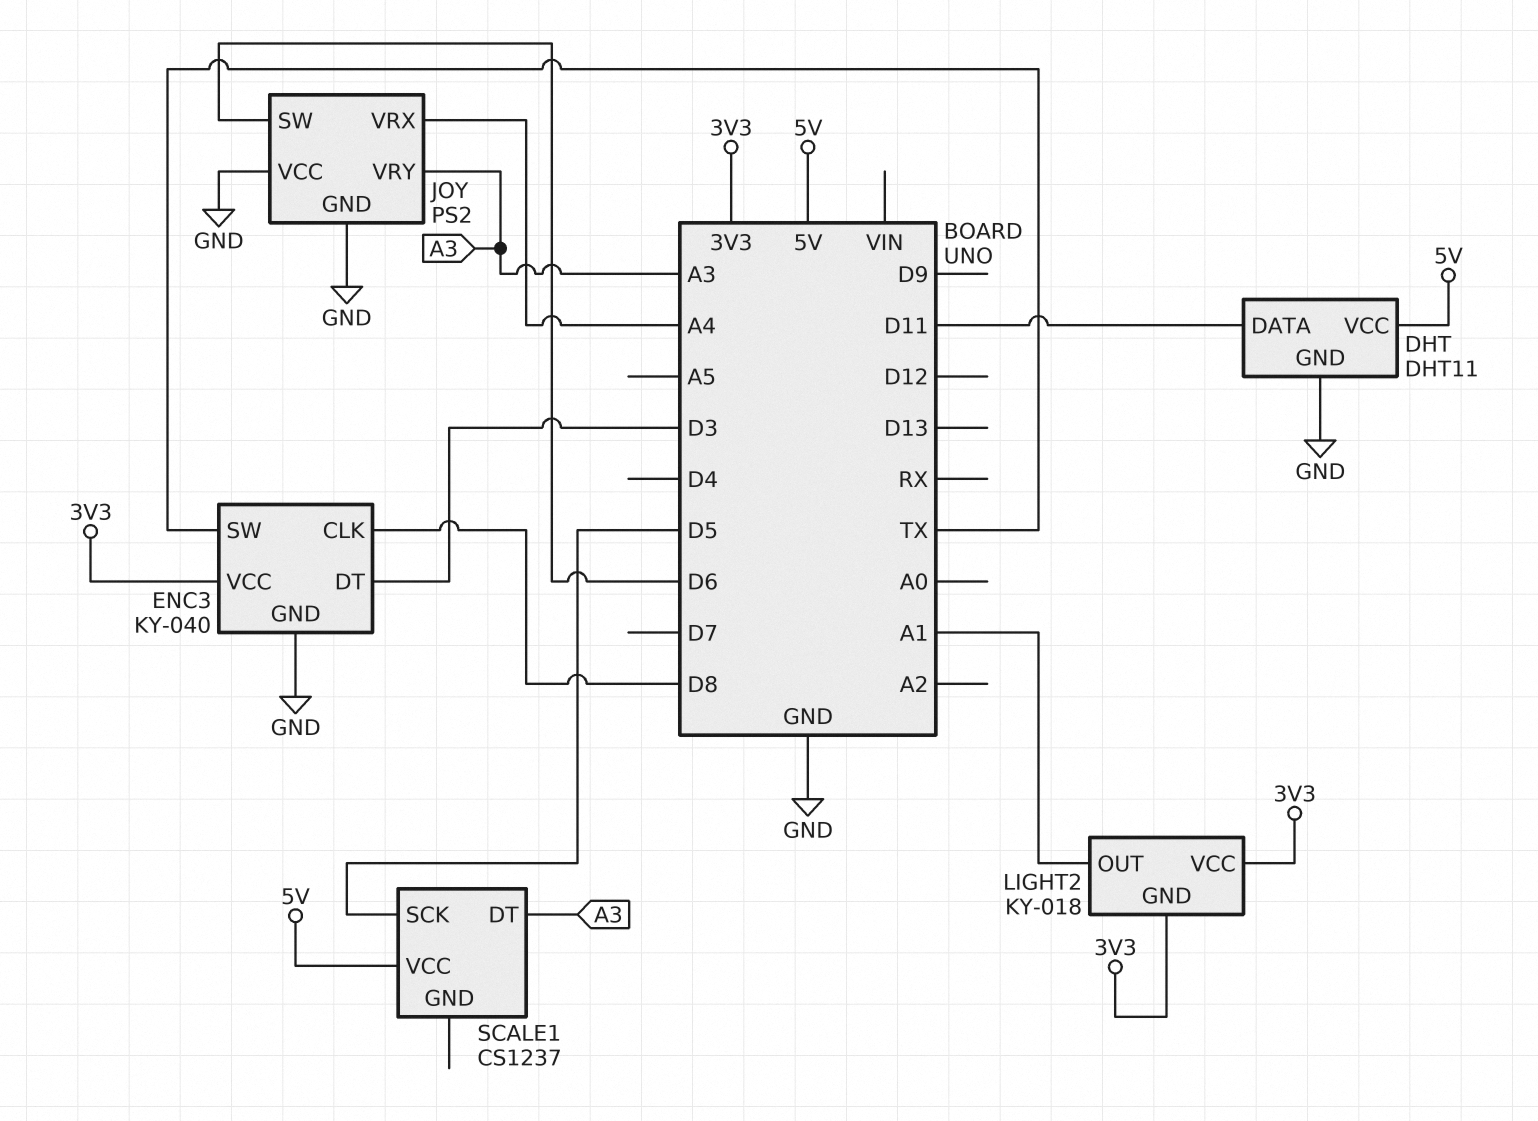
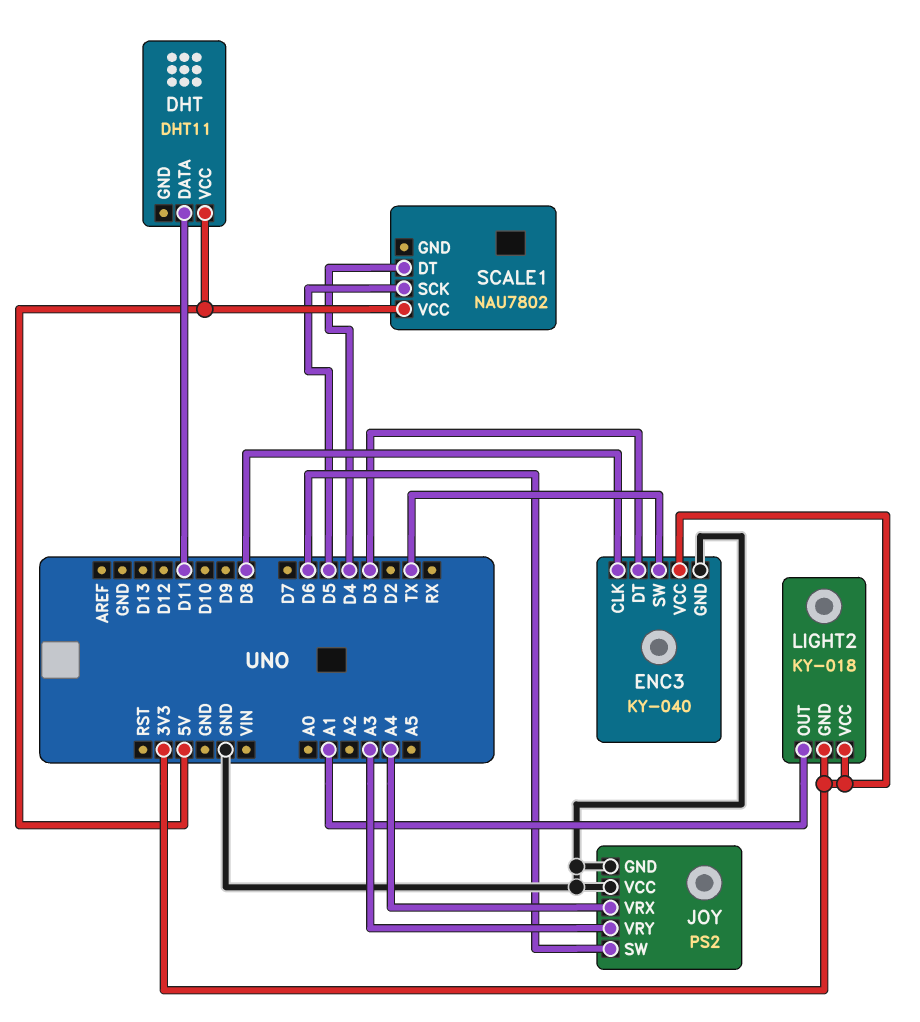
DHT pin GND: GND -> none
SCALE1: CS1237 -> NAU7802
SCALE1 pin DT: A3 -> D4

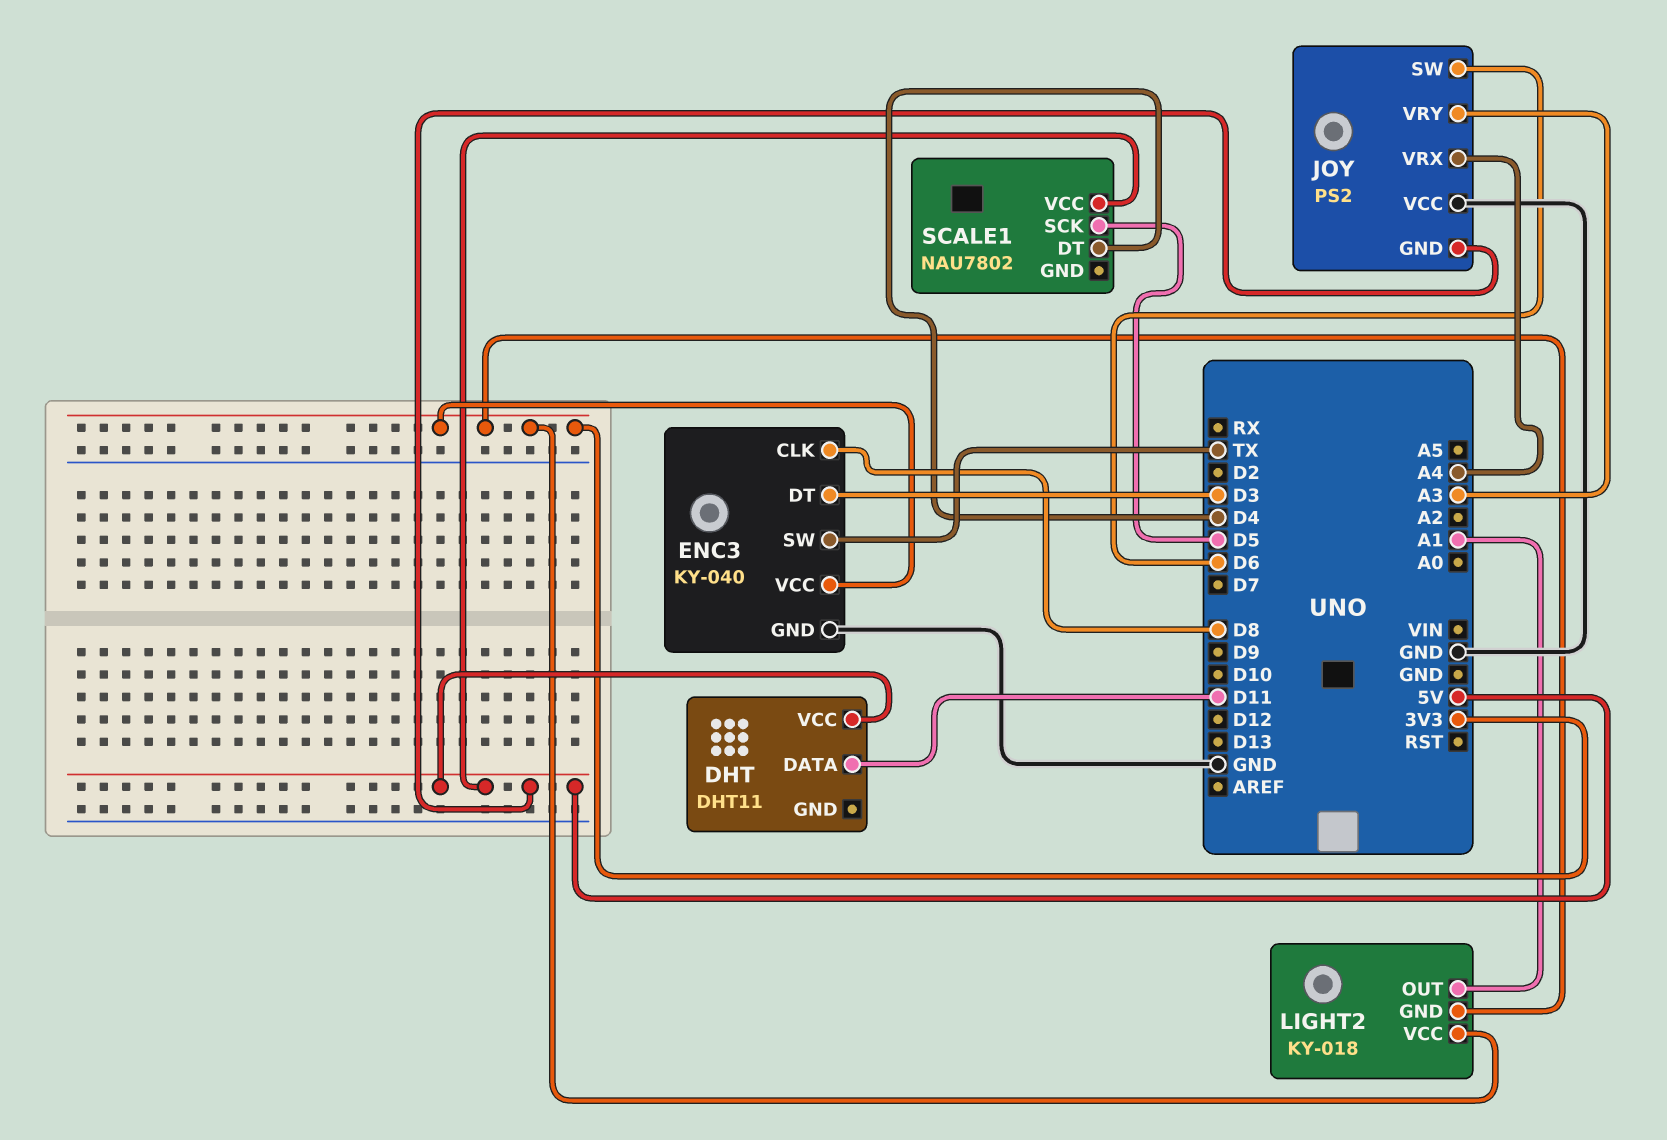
JOY pin GND: GND -> 5V

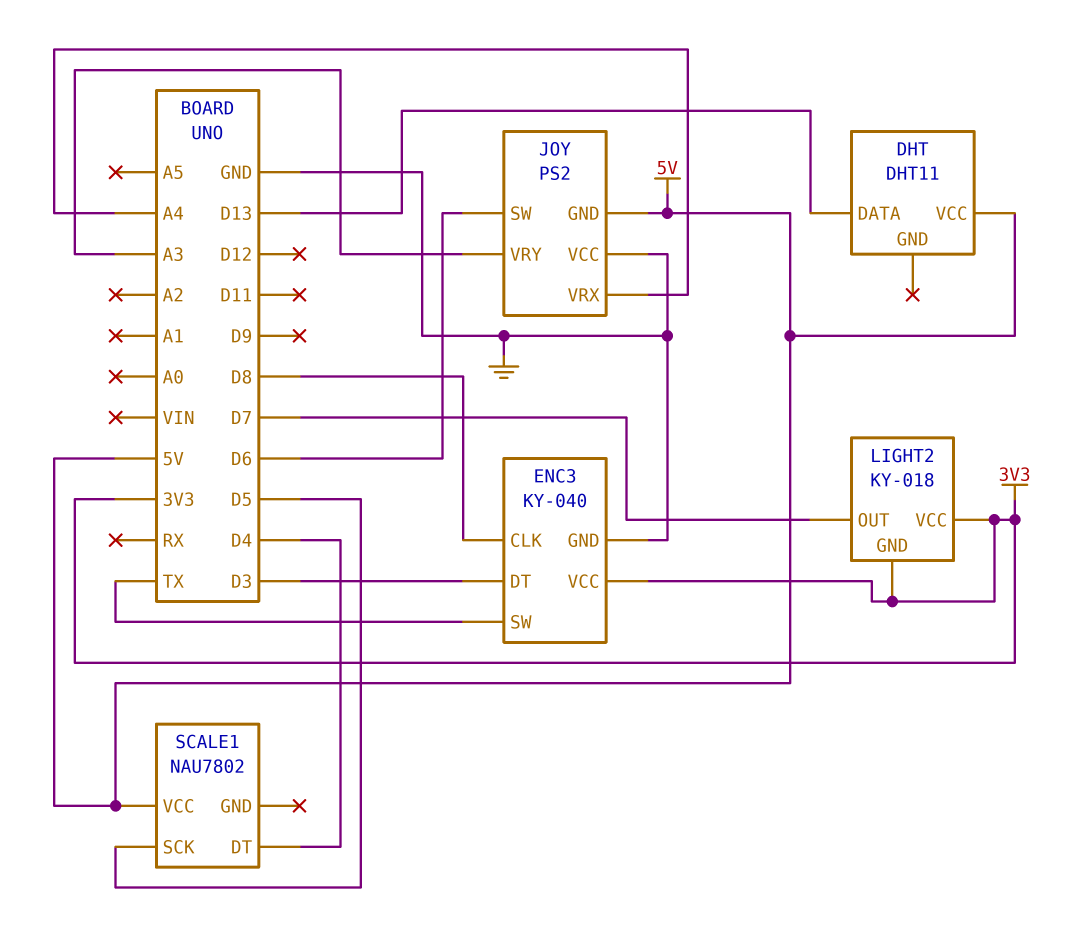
DHT pin DATA: D11 -> D13
LIGHT2 pin OUT: A1 -> D7

